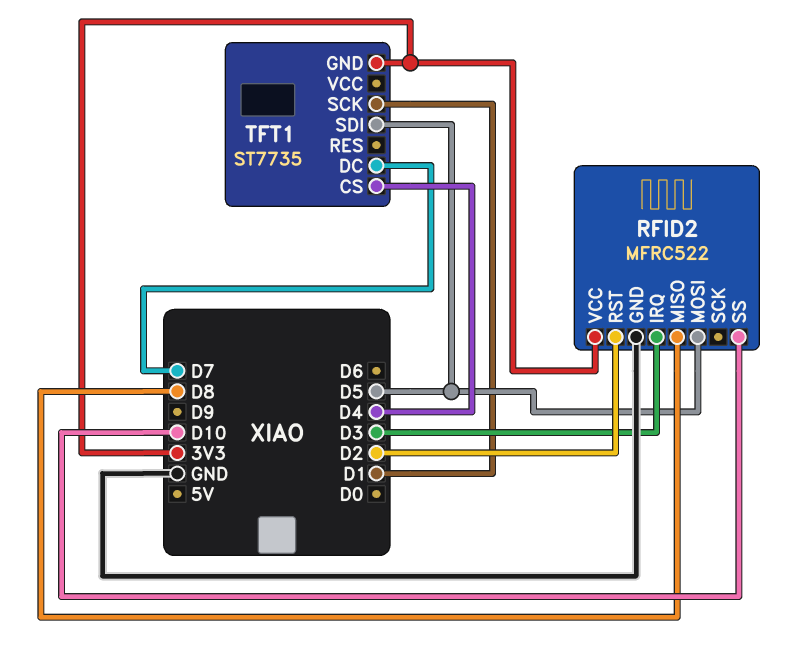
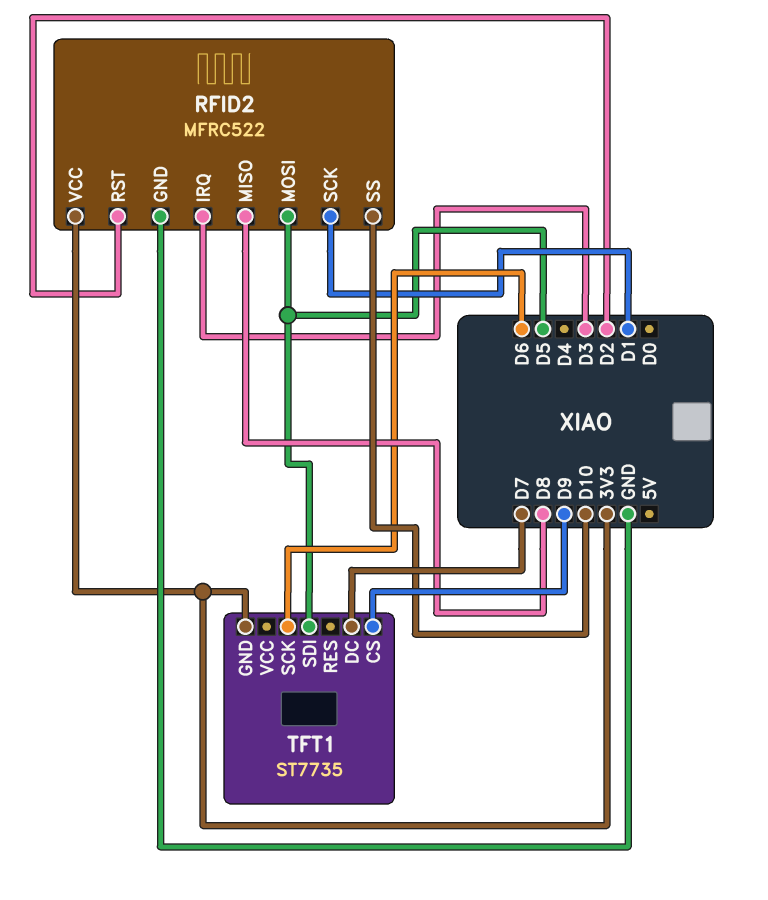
RFID2 pin SCK: none -> D1
TFT1 pin CS: D4 -> D9
TFT1 pin SCK: D1 -> D6

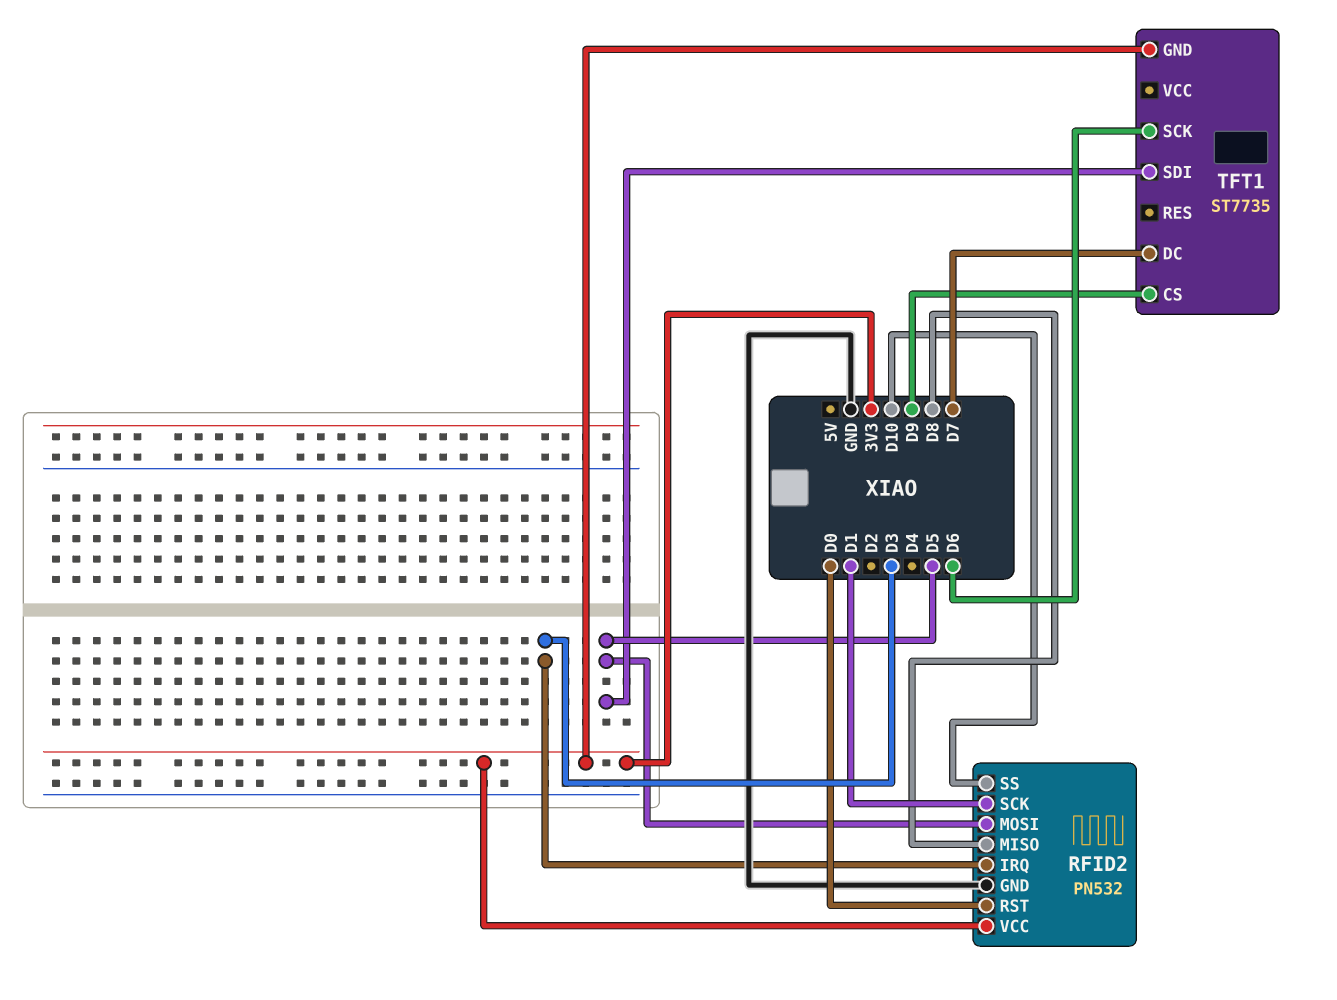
RFID2: MFRC522 -> PN532
RFID2 pin RST: D2 -> D0

